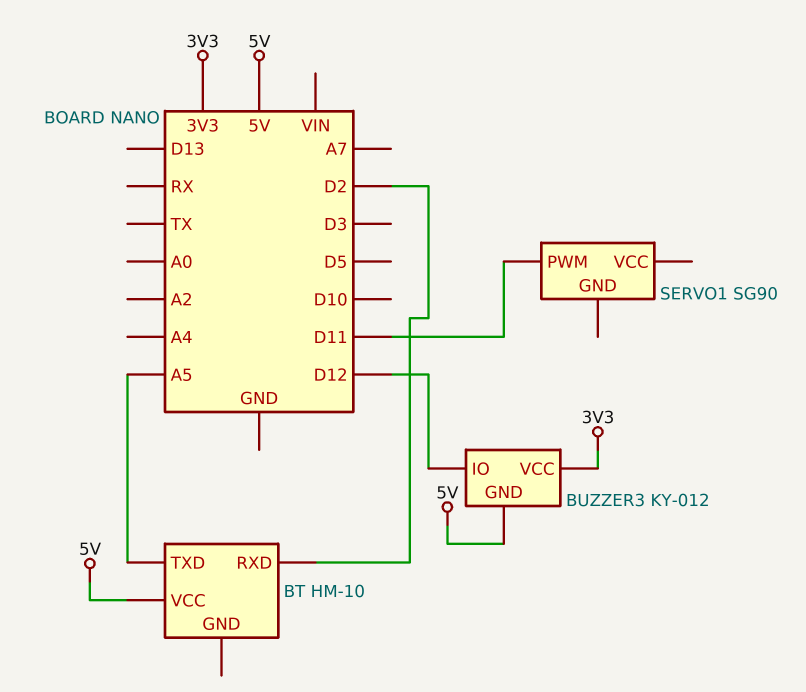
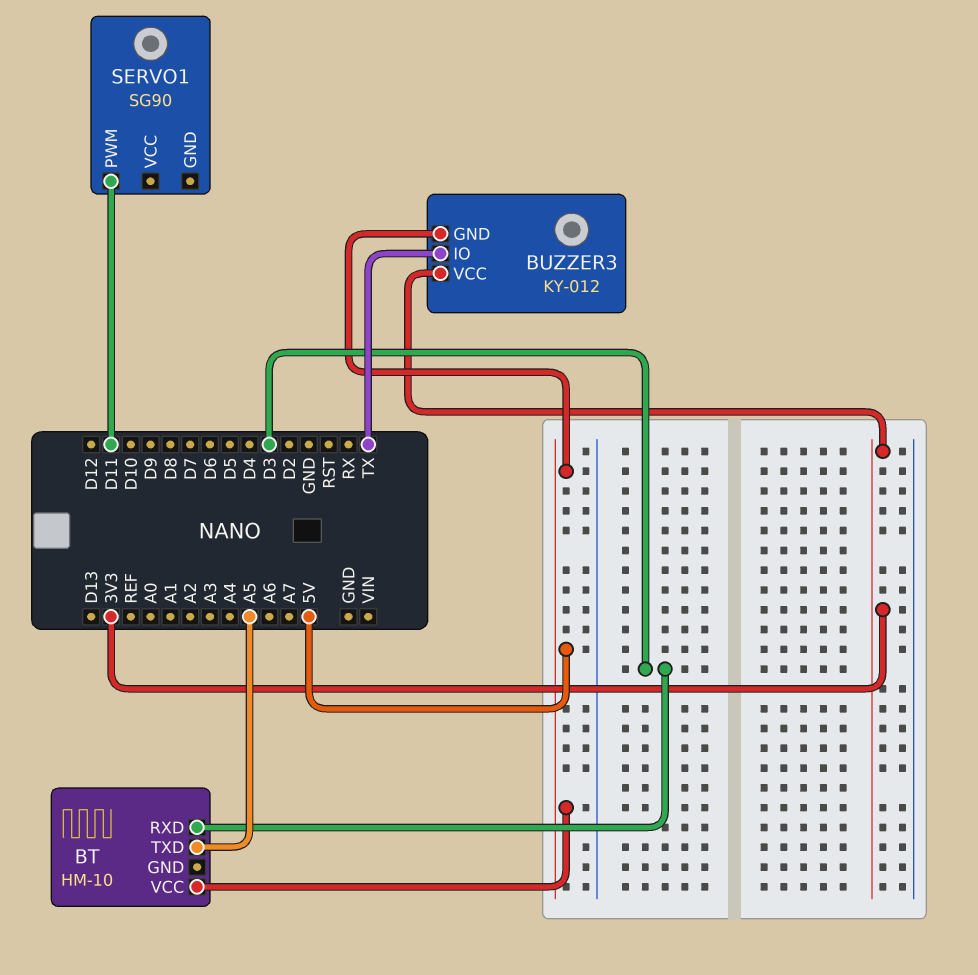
BT pin RXD: D2 -> D3
BUZZER3 pin IO: D12 -> TX

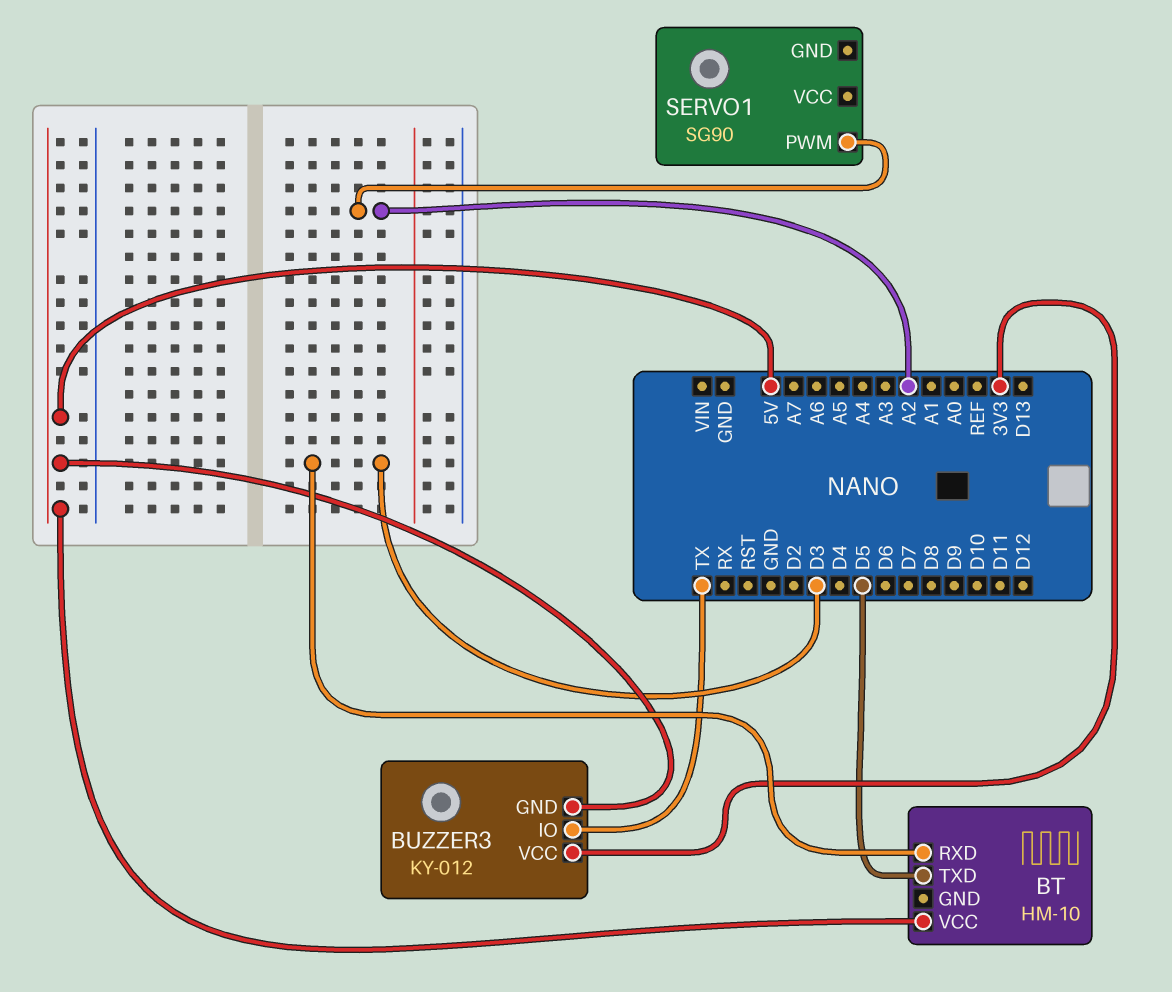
BT pin TXD: A5 -> D5
SERVO1 pin PWM: D11 -> A2

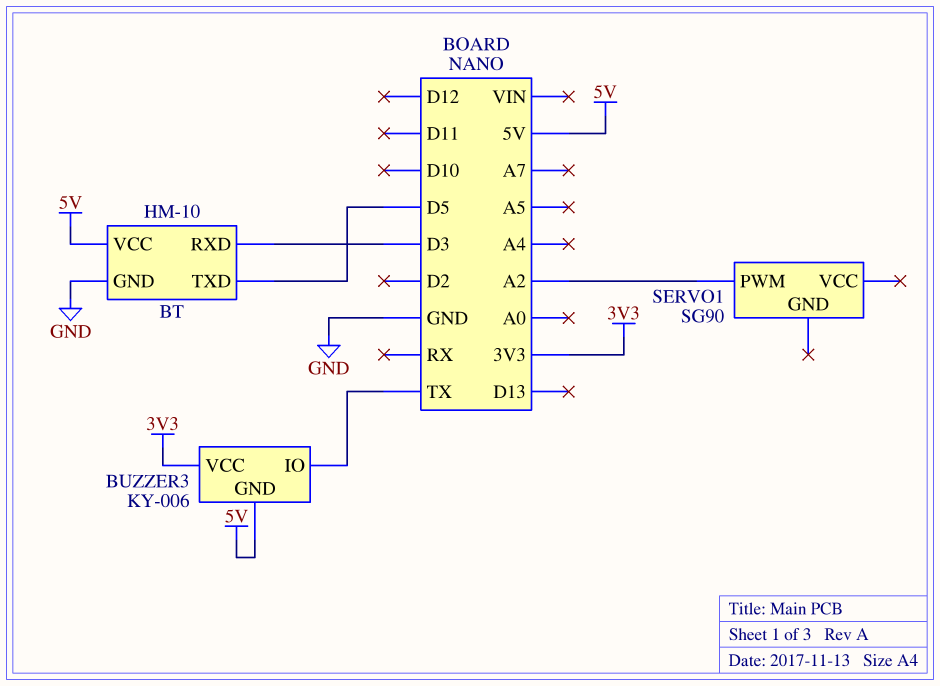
BT pin GND: none -> GND
BUZZER3: KY-012 -> KY-006

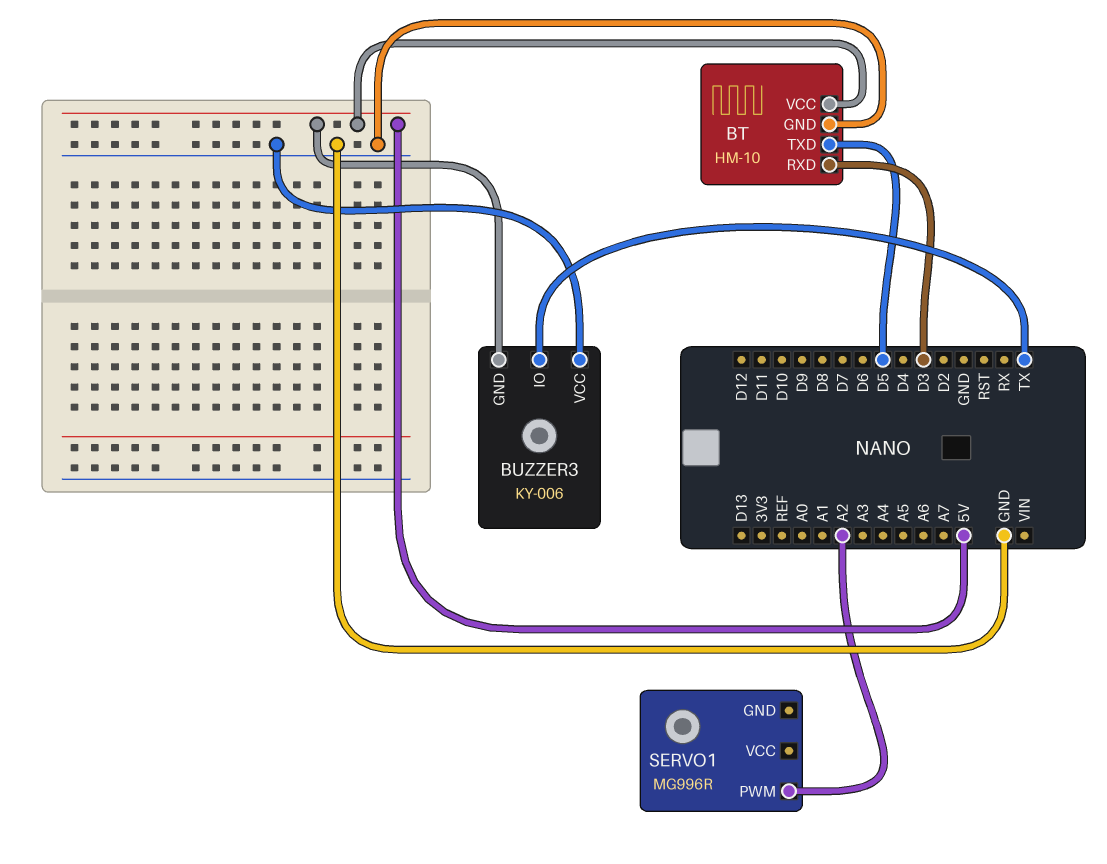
BUZZER3 pin VCC: 3V3 -> GND
SERVO1: SG90 -> MG996R

